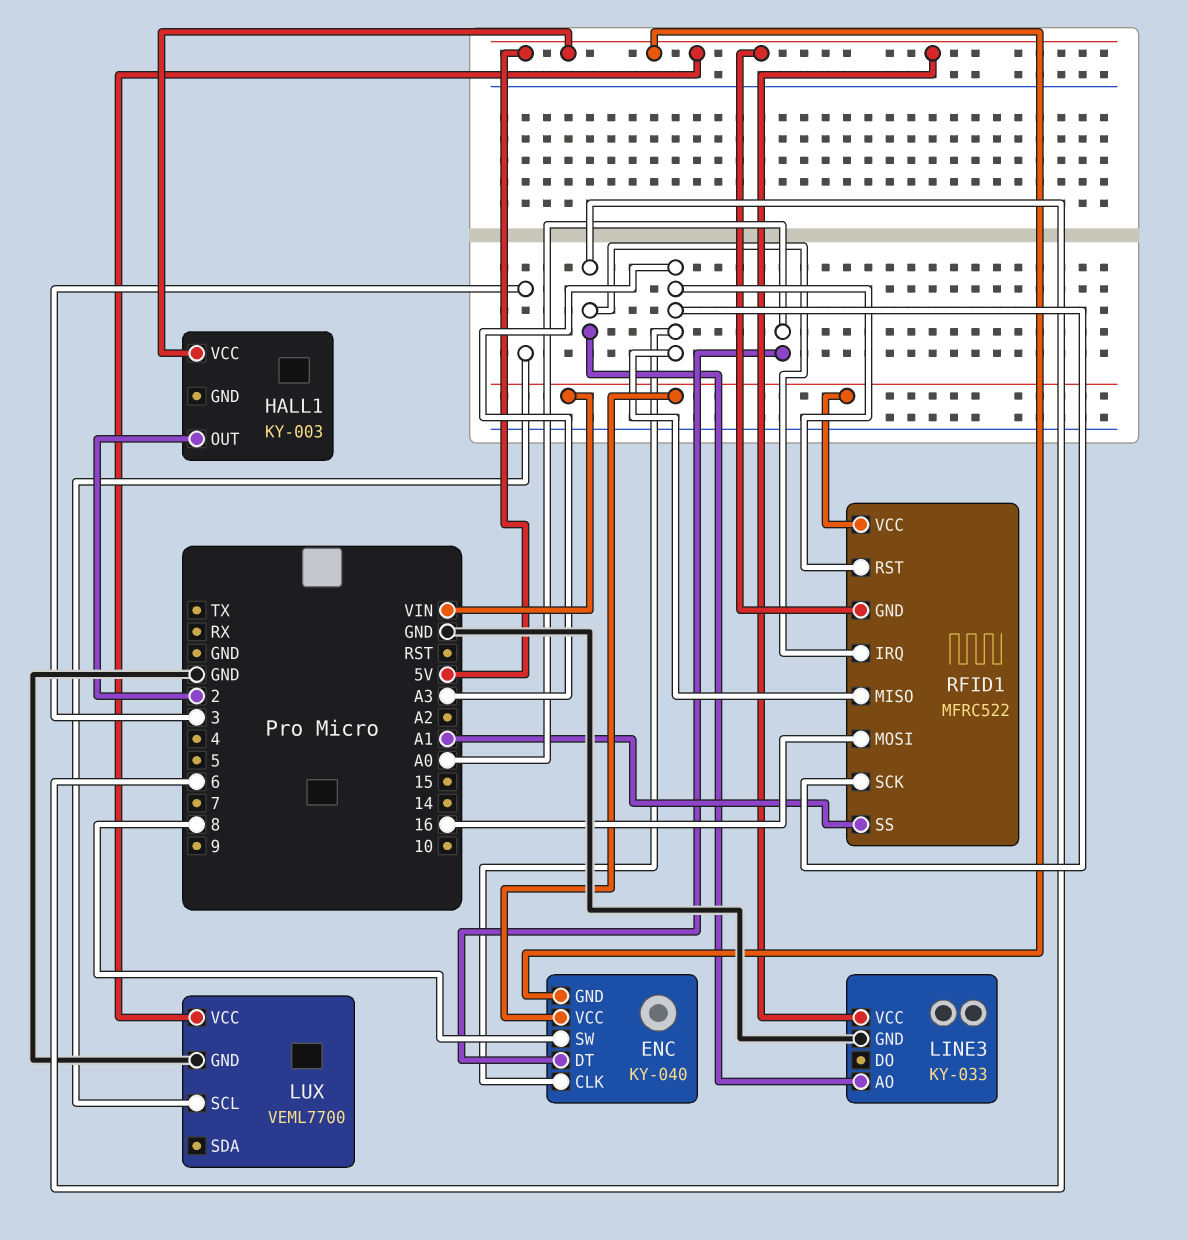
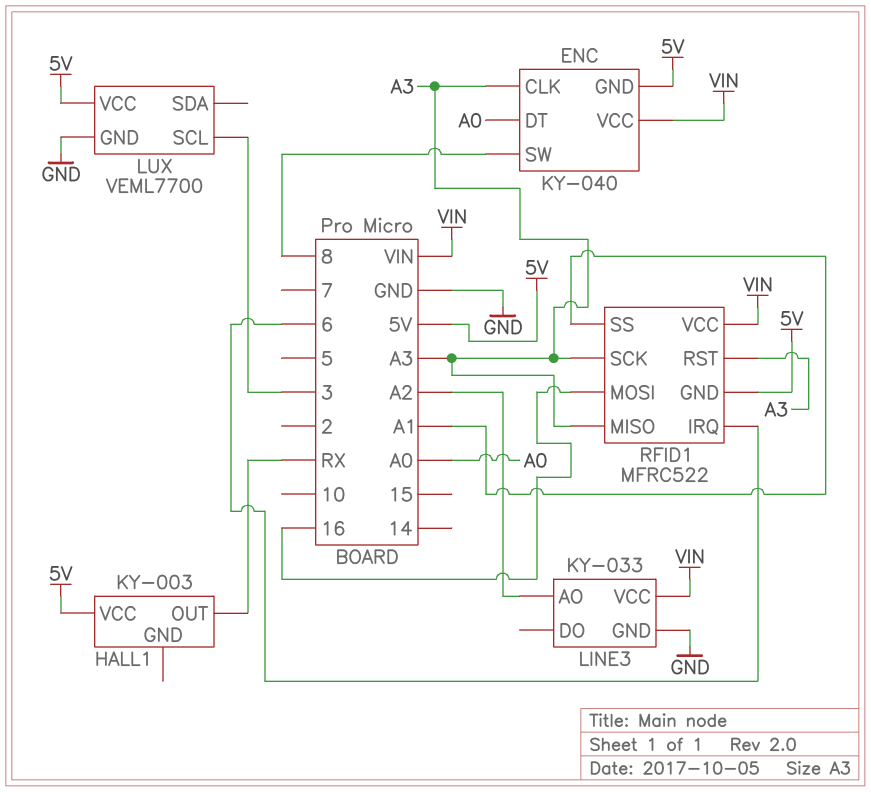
HALL1 pin OUT: 2 -> RX
LINE3 pin AO: 6 -> A2
LINE3 pin VCC: 5V -> VIN

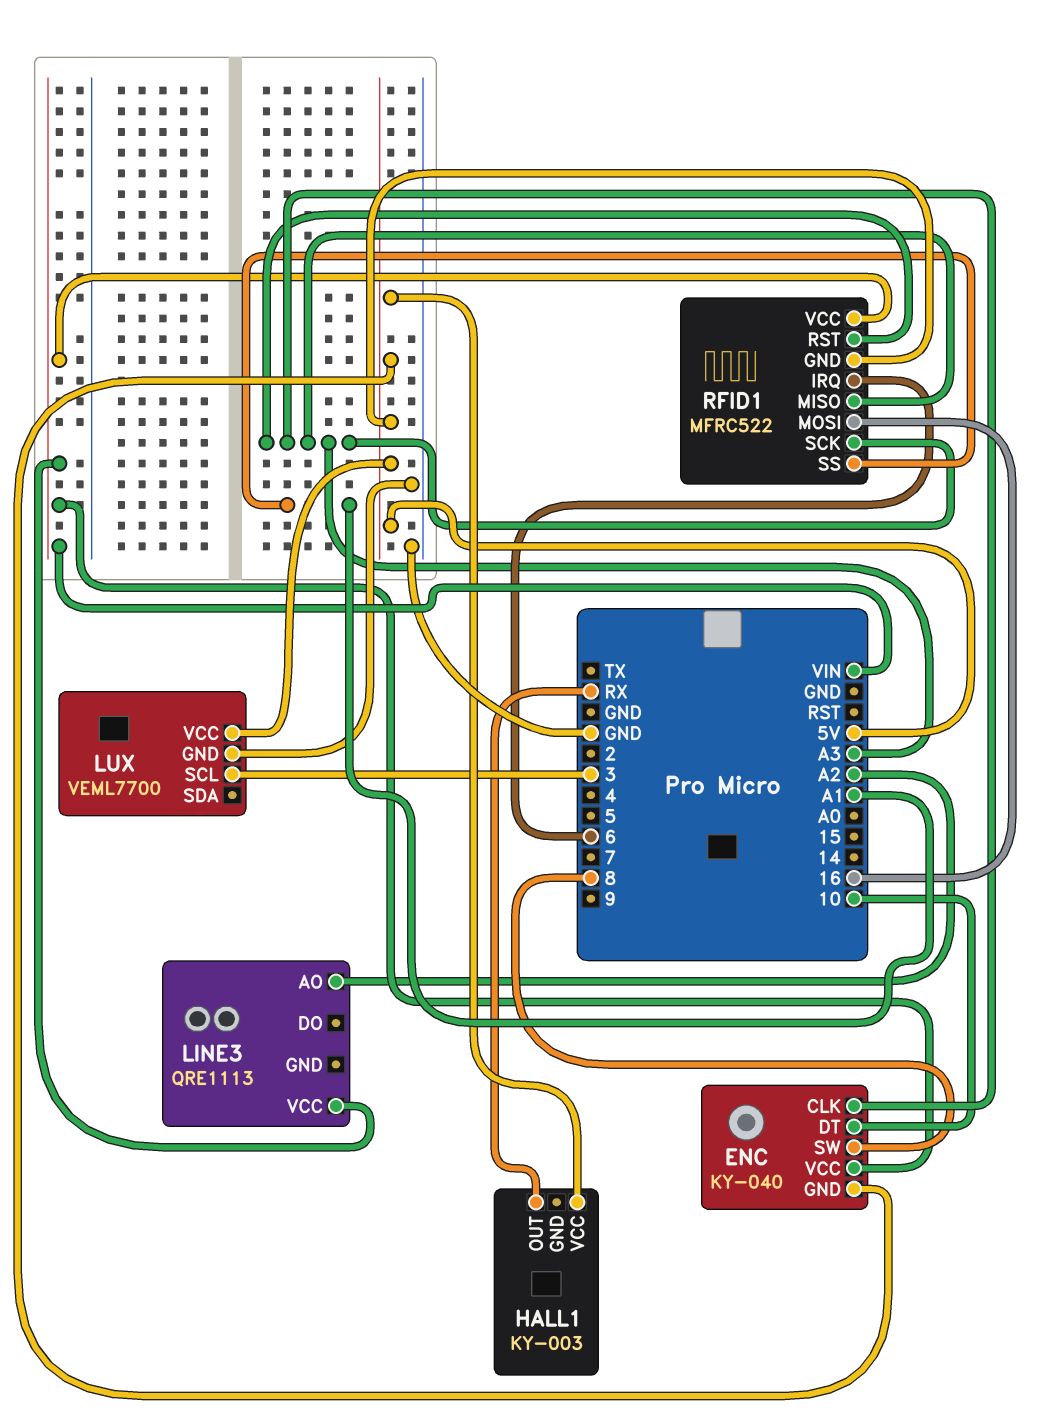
ENC pin DT: A0 -> 10
LINE3: KY-033 -> QRE1113
LINE3 pin GND: GND -> none

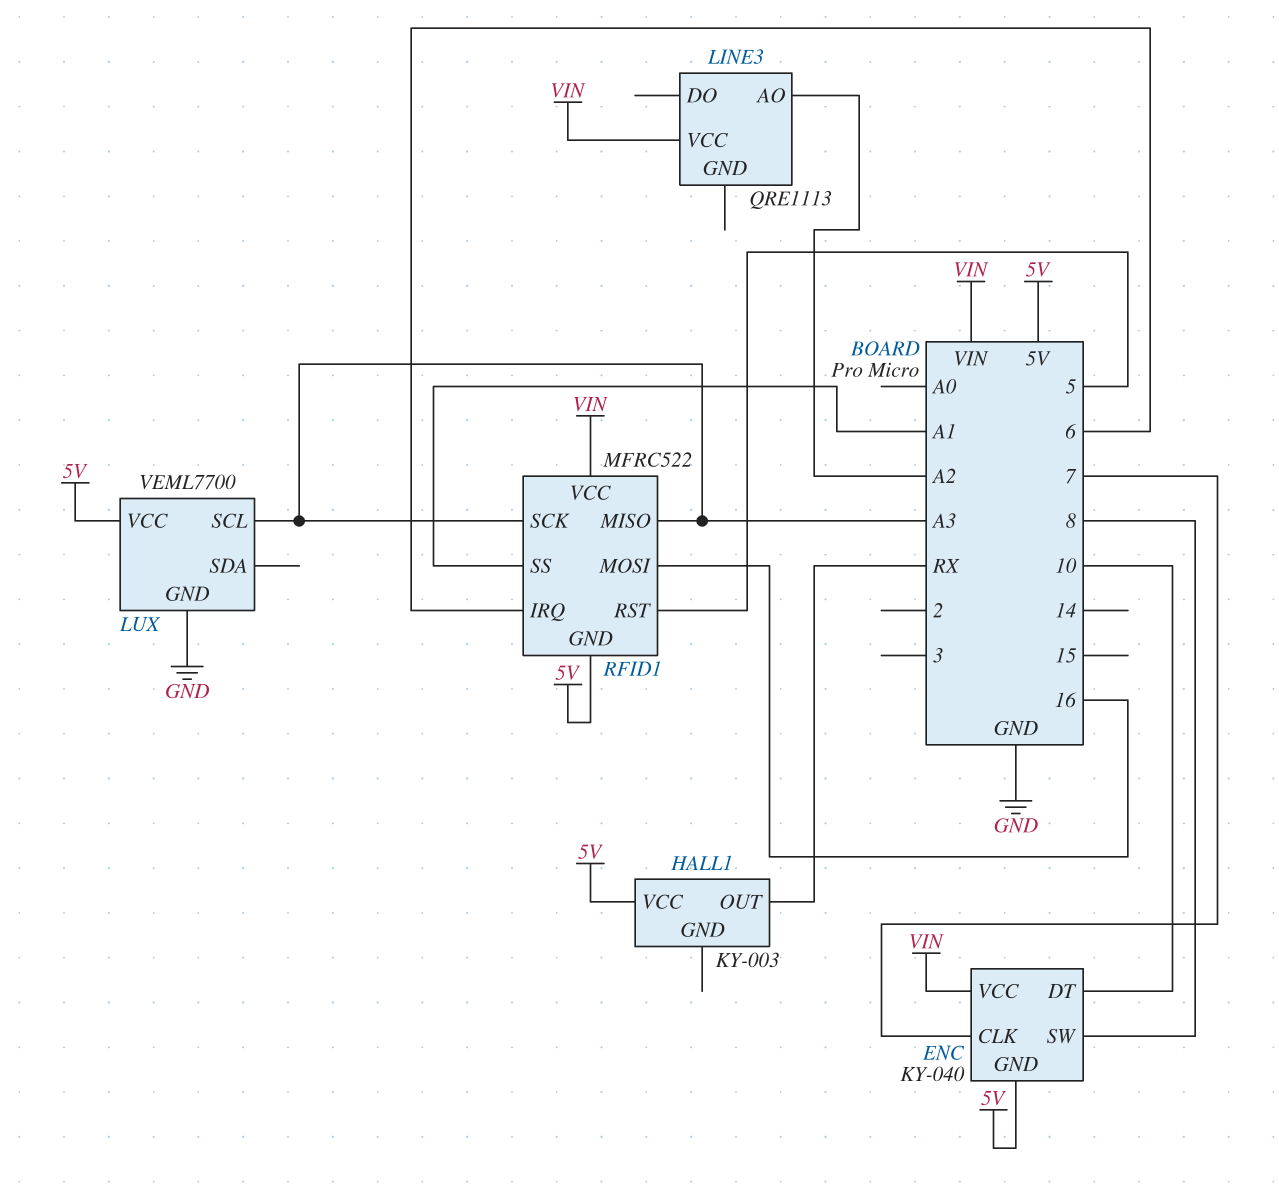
ENC pin CLK: A3 -> 7
LUX pin SCL: 3 -> A3
RFID1 pin RST: A3 -> 5

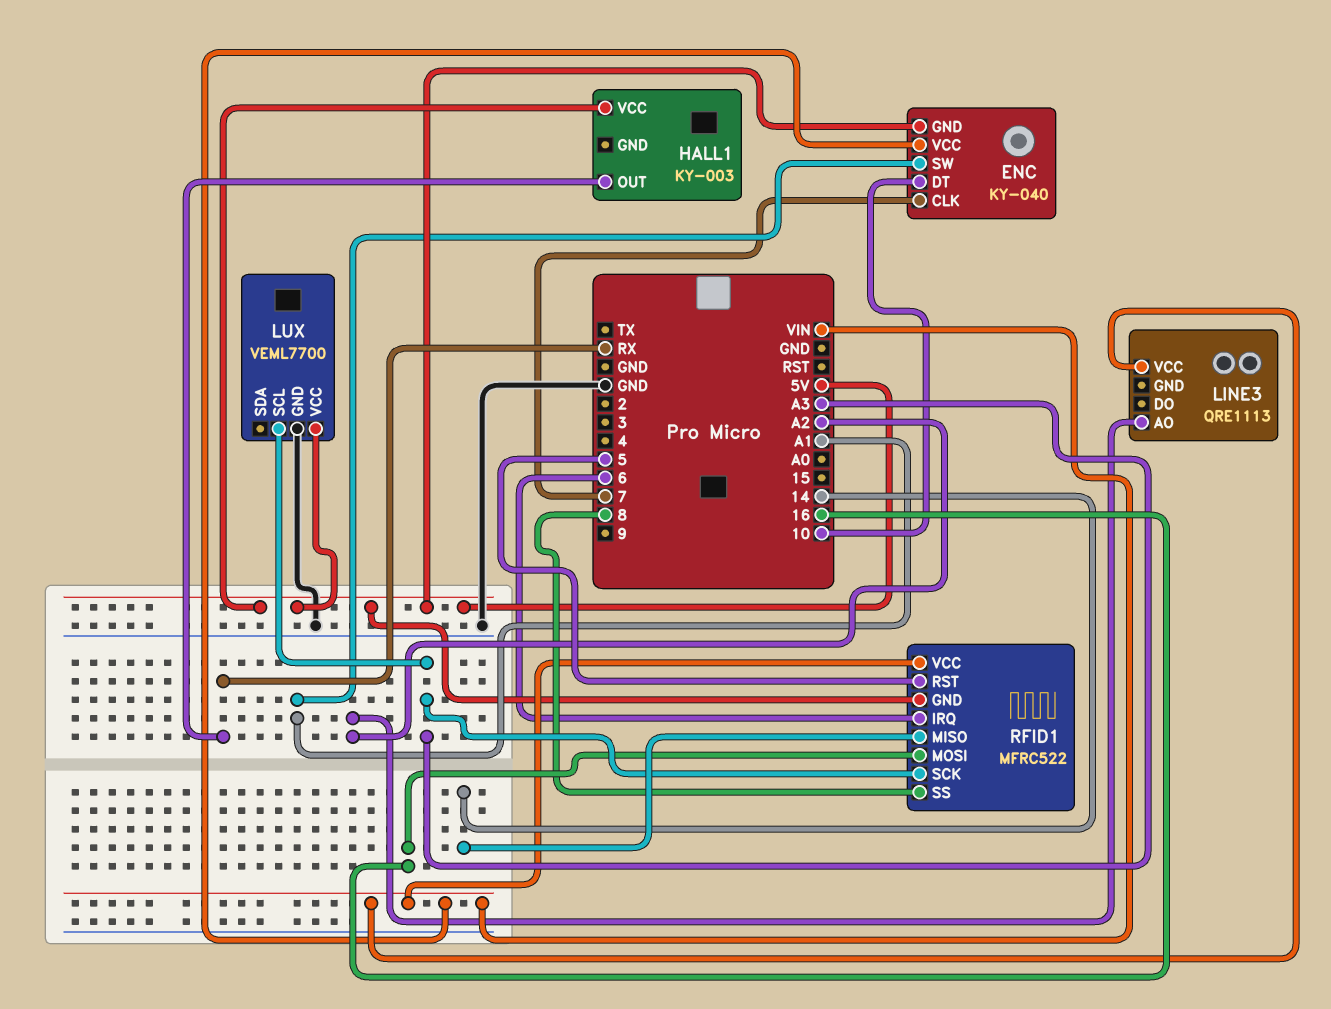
ENC pin SW: 8 -> A1
RFID1 pin MISO: A3 -> 14
RFID1 pin SS: A1 -> 8

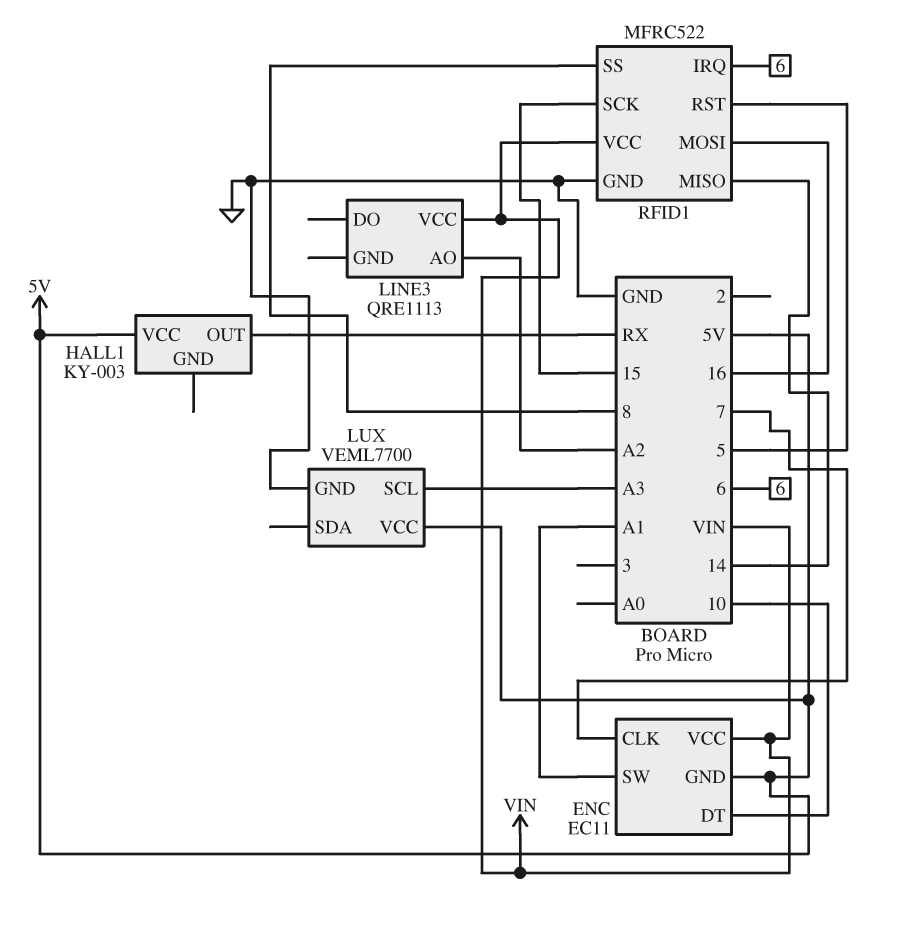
ENC: KY-040 -> EC11
RFID1 pin GND: 5V -> GND
RFID1 pin SCK: A3 -> 15

